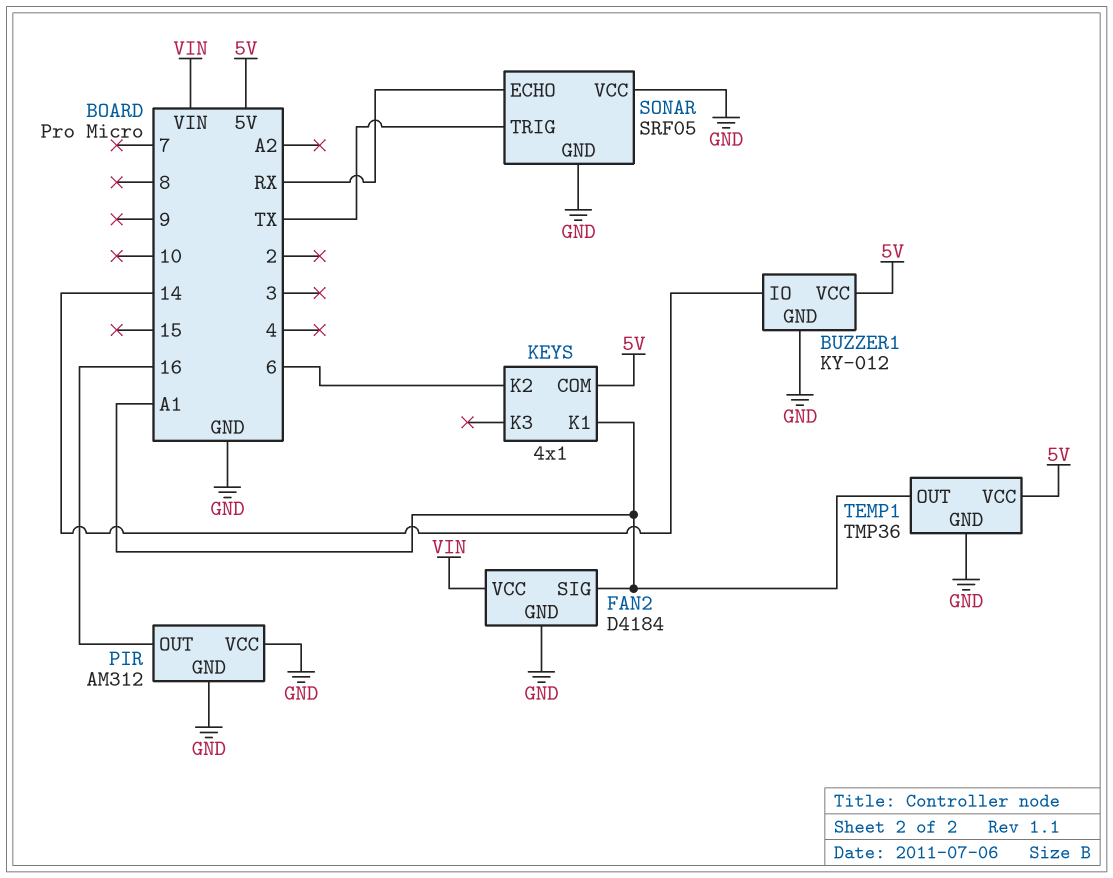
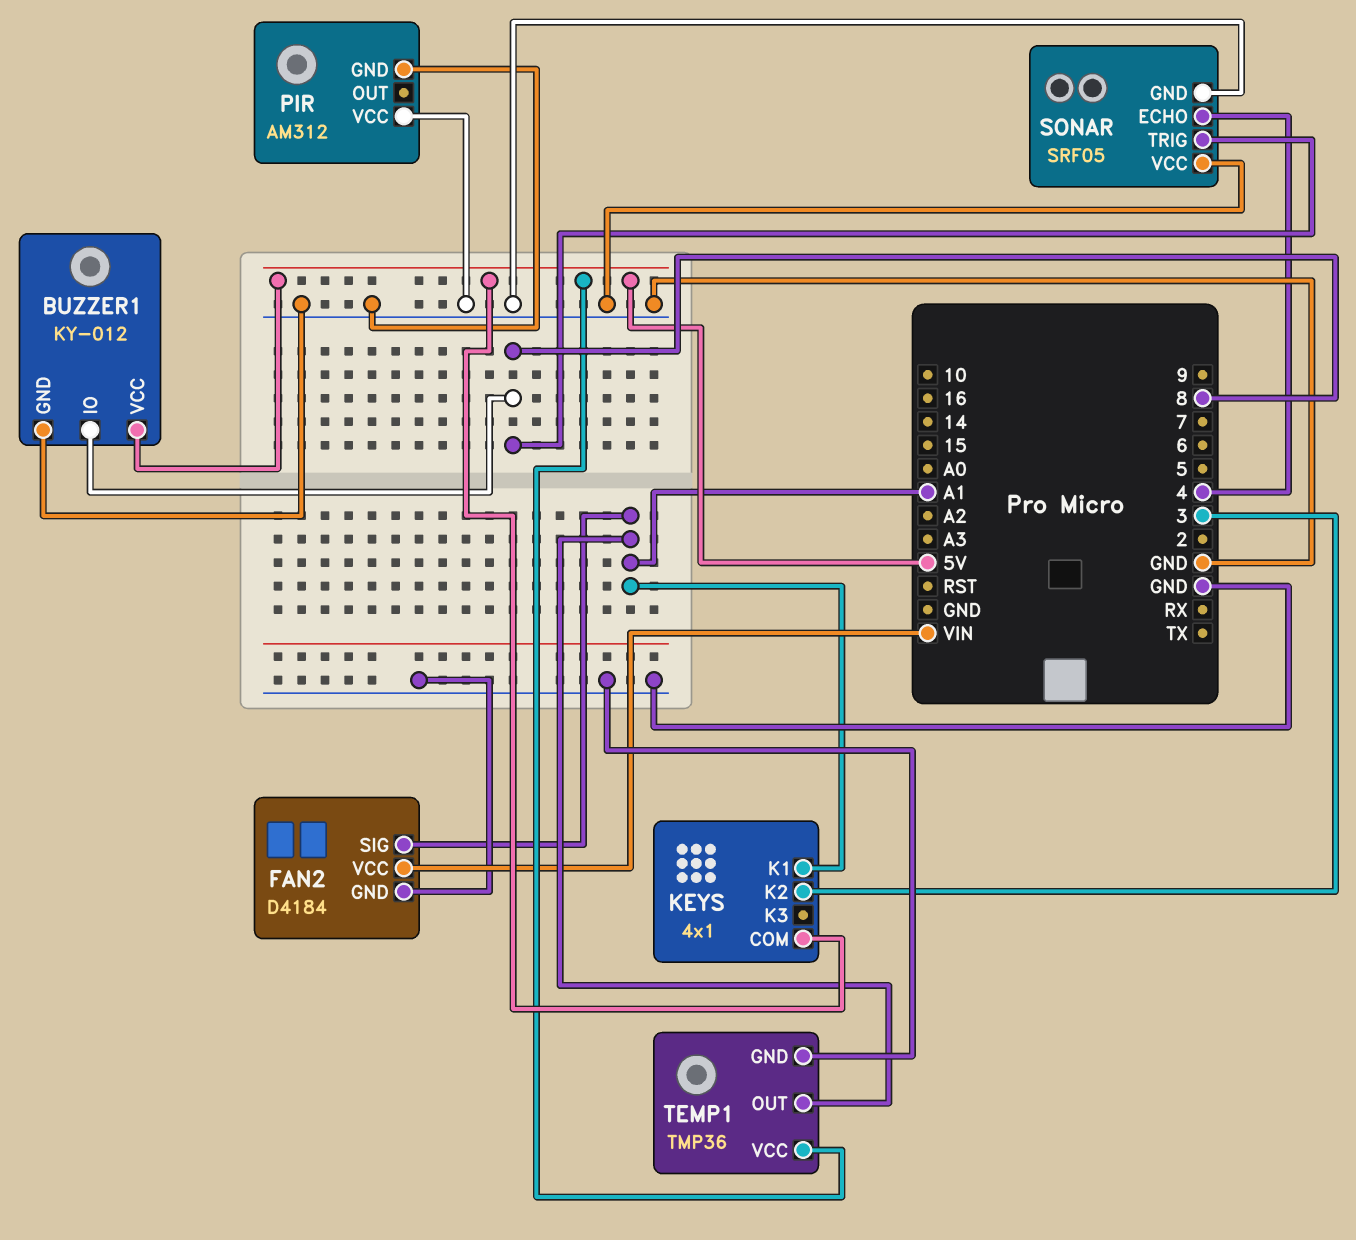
BUZZER1 pin IO: 14 -> 8
KEYS pin K2: 6 -> 3
PIR pin OUT: 16 -> none
SONAR pin ECHO: RX -> 4
SONAR pin TRIG: TX -> 8

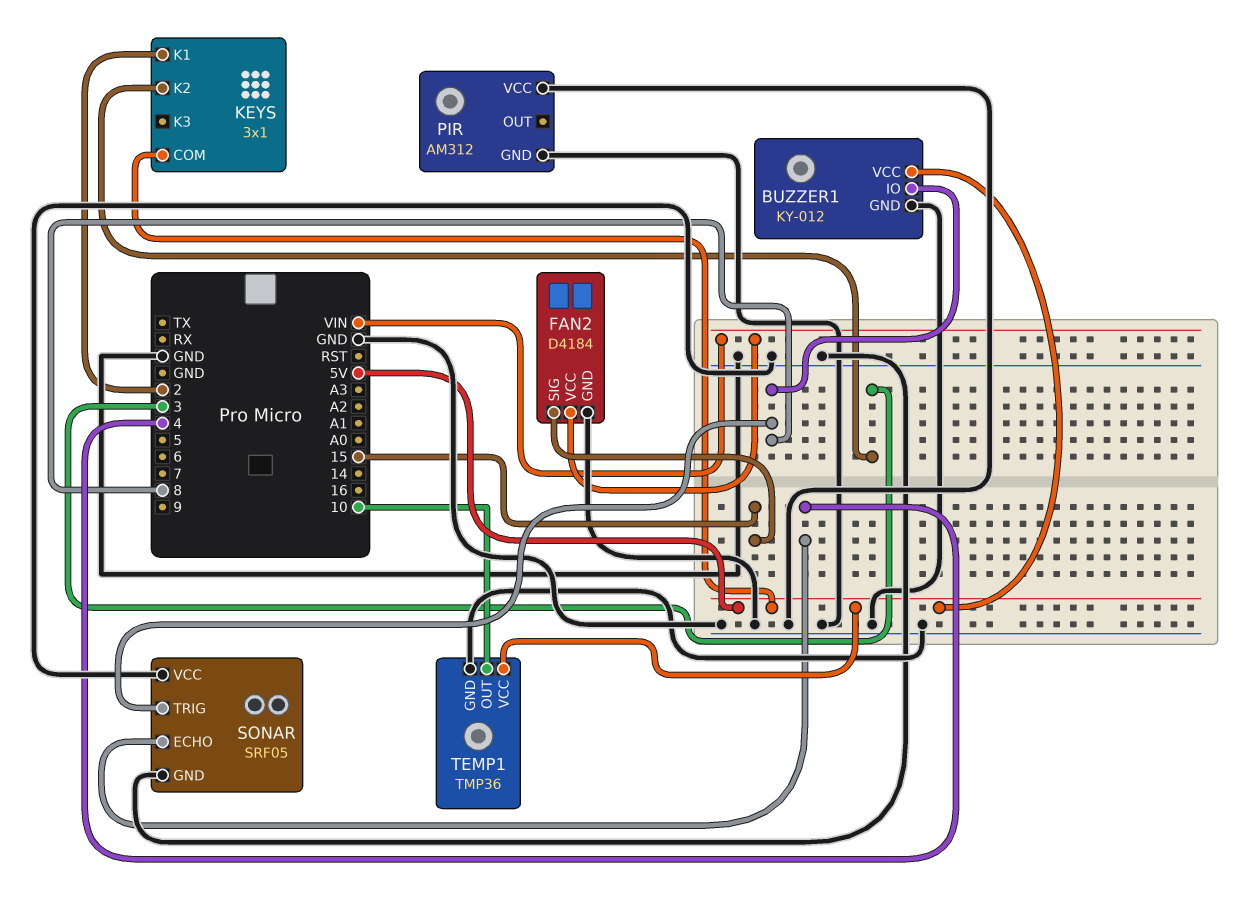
FAN2 pin SIG: A1 -> 15
KEYS: 4x1 -> 3x1
KEYS pin K1: A1 -> 2
TEMP1 pin OUT: A1 -> 10

